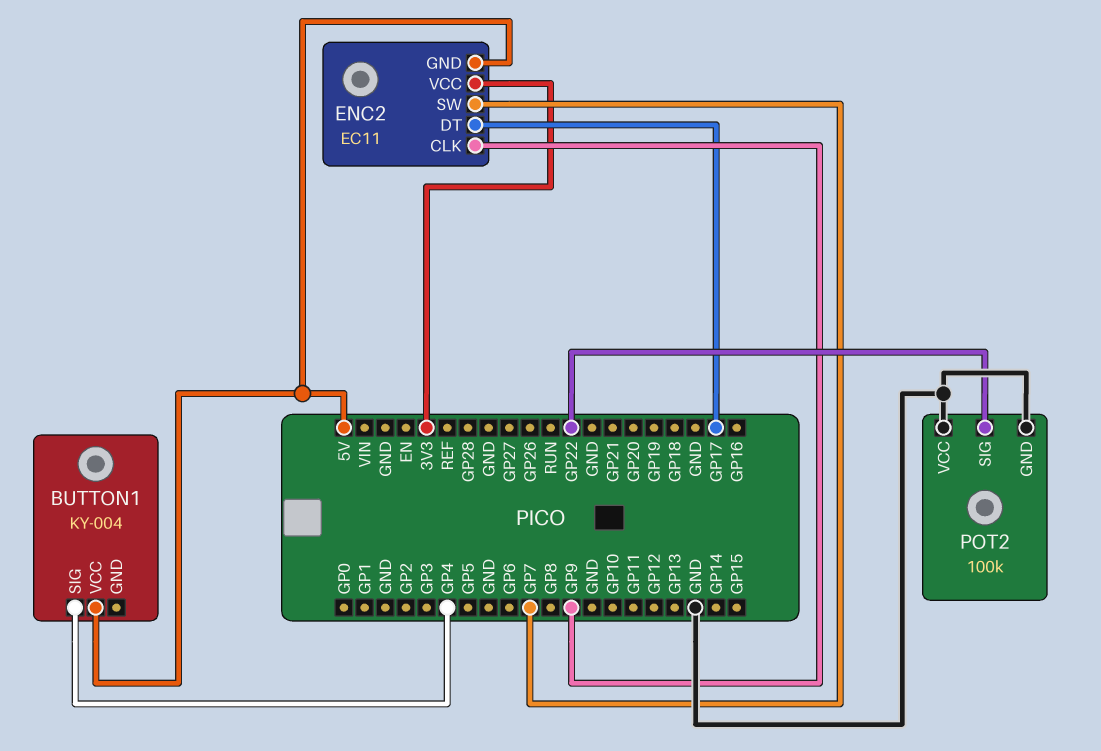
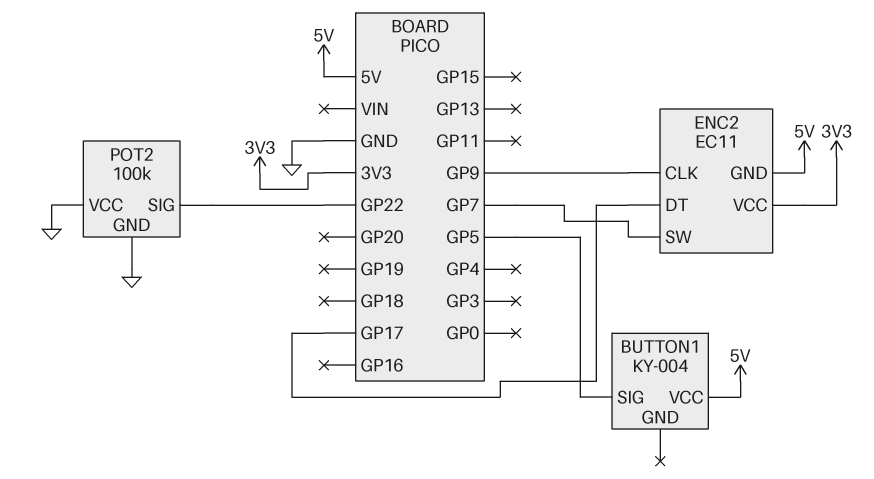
BUTTON1 pin SIG: GP4 -> GP5

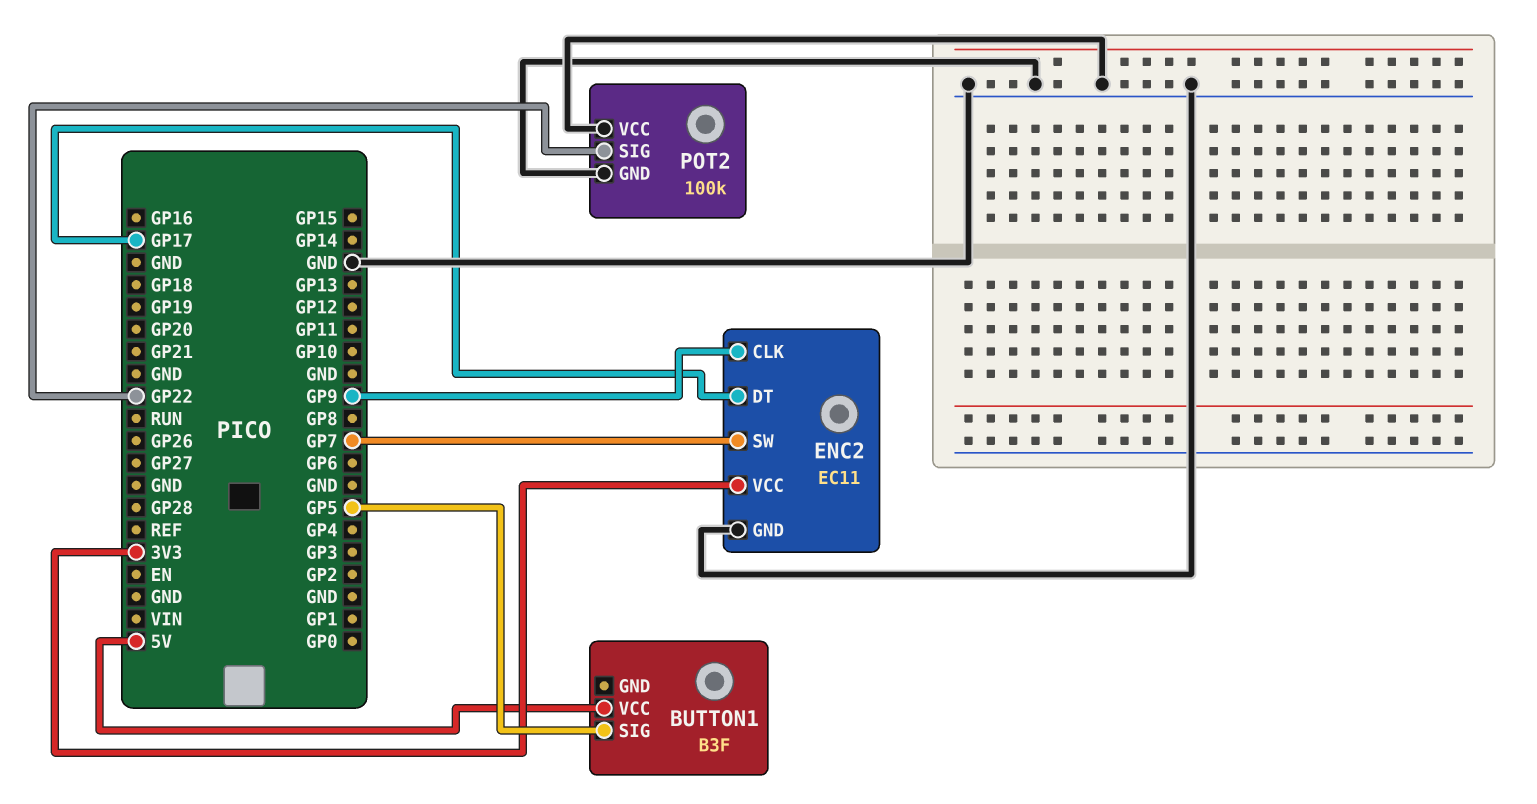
BUTTON1: KY-004 -> B3F
ENC2 pin GND: 5V -> GND

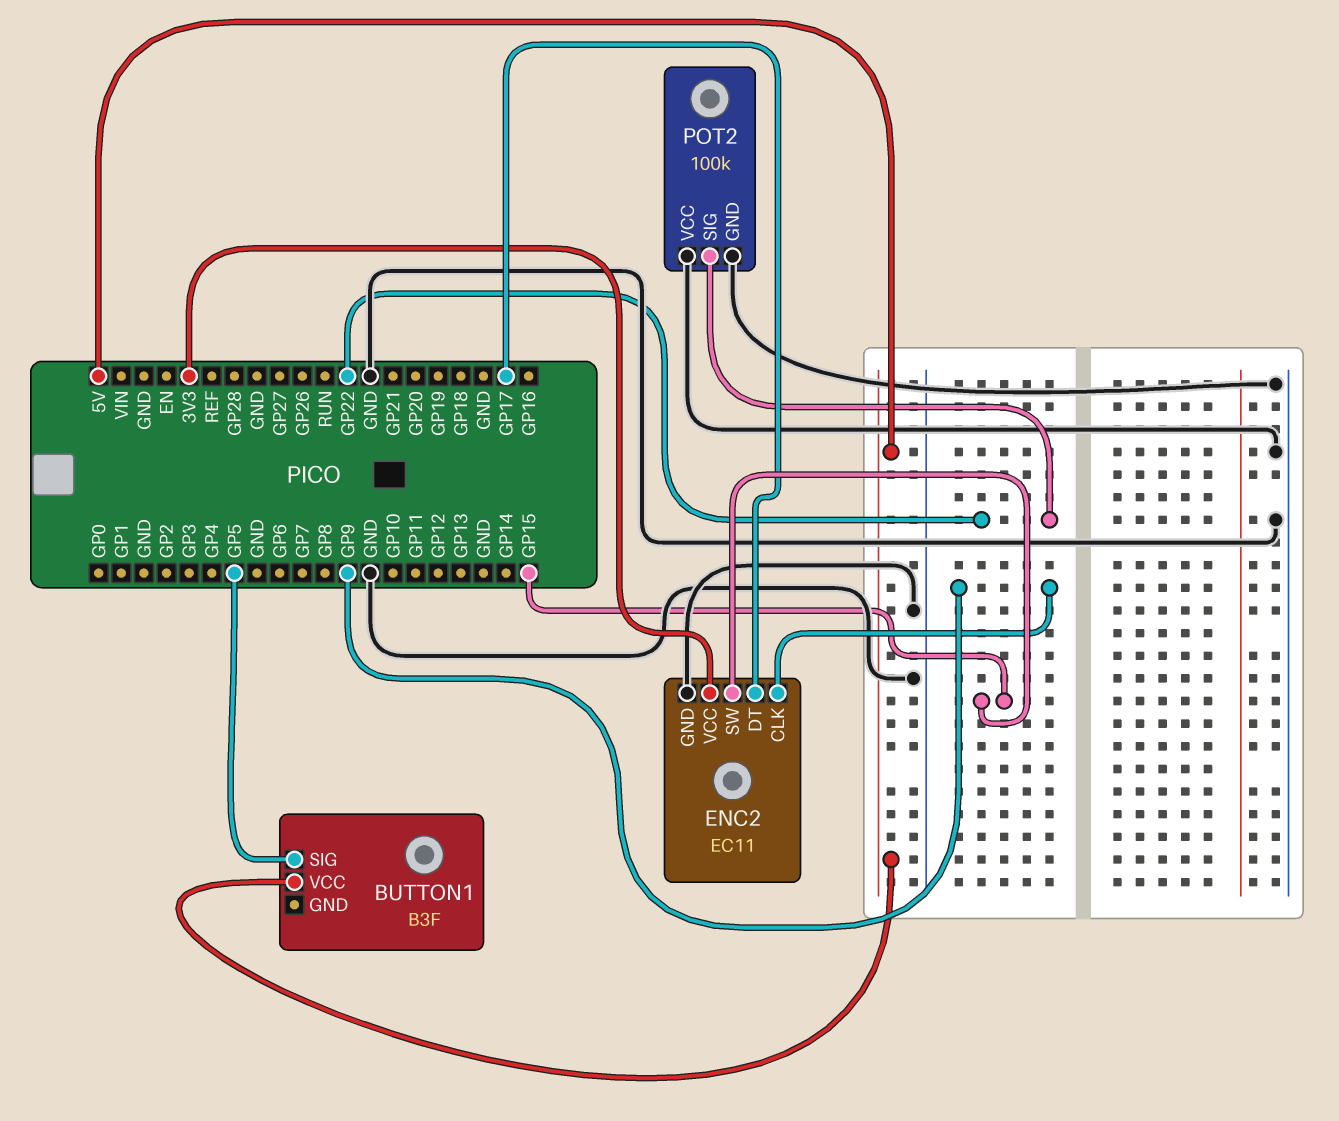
ENC2 pin SW: GP7 -> GP15

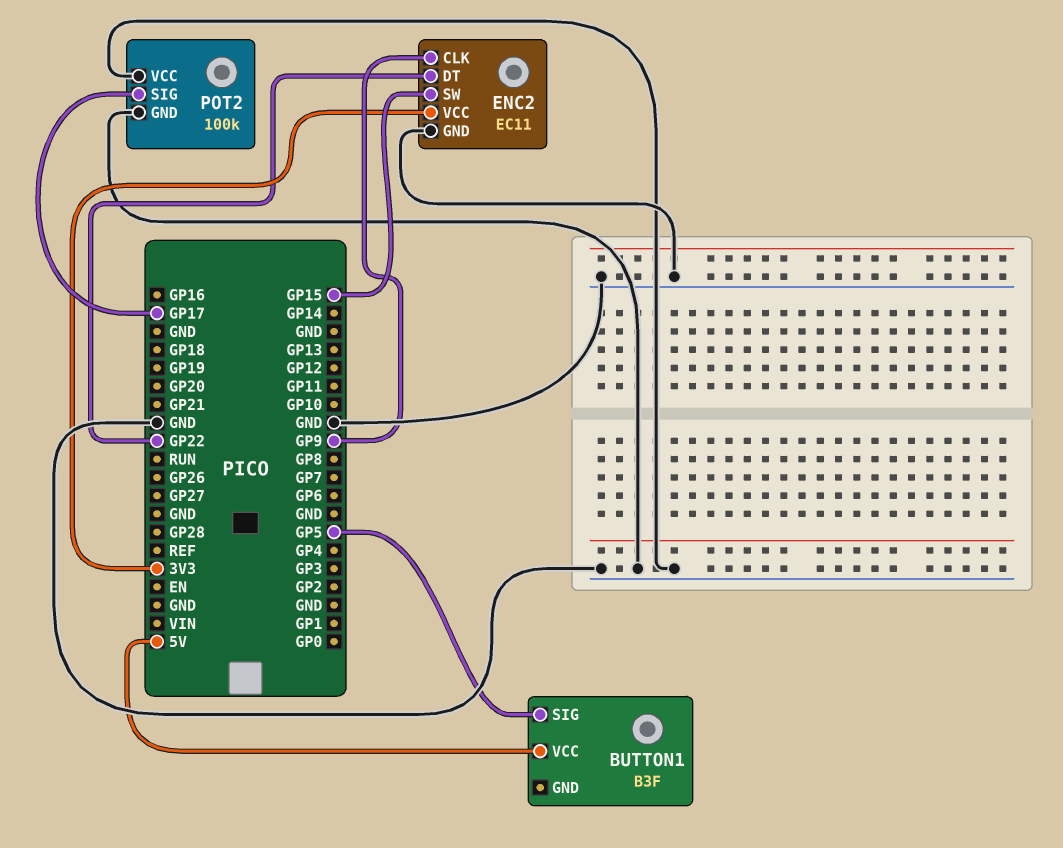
ENC2 pin DT: GP17 -> GP22
POT2 pin SIG: GP22 -> GP17

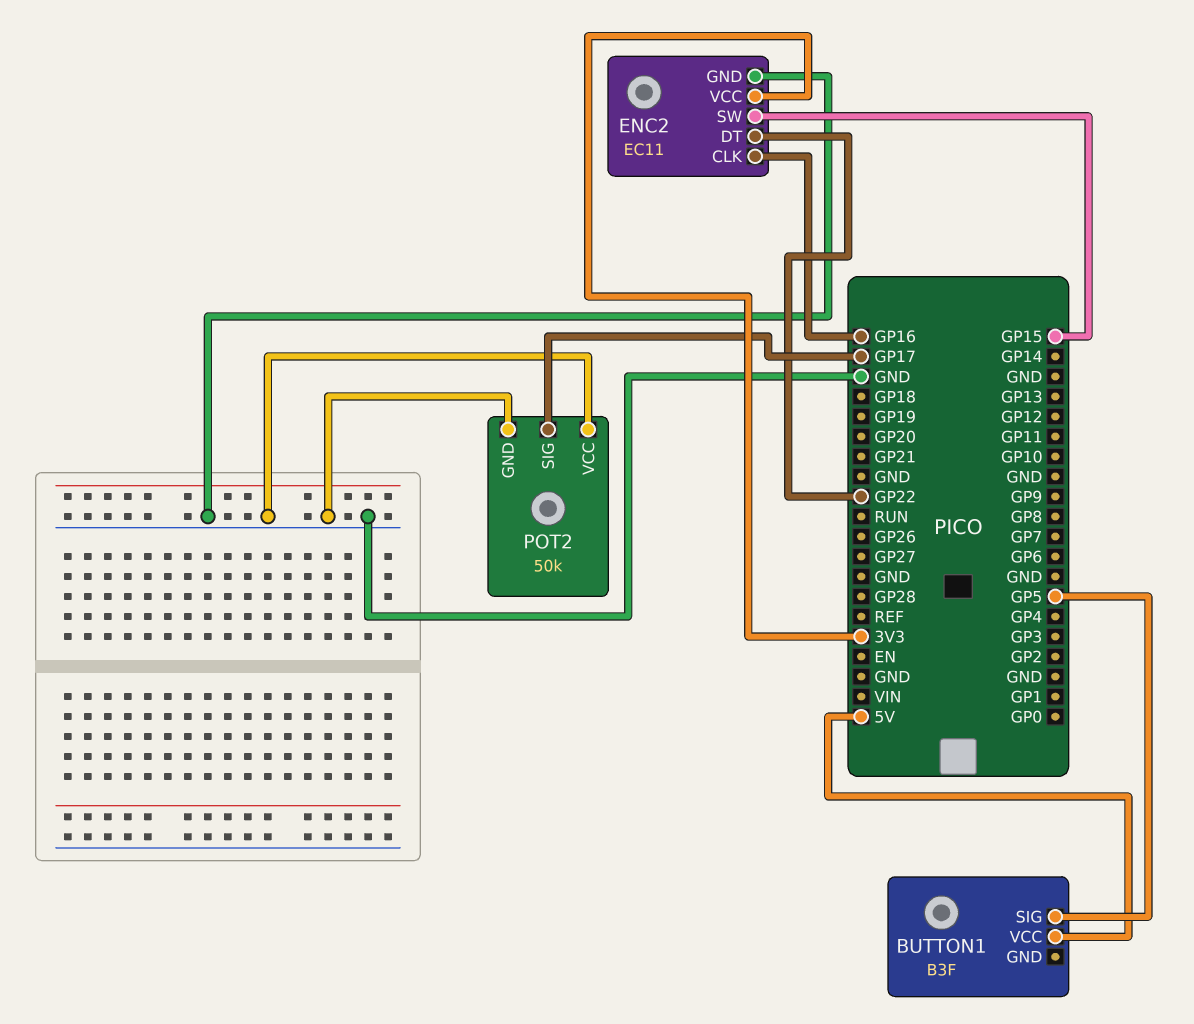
ENC2 pin CLK: GP9 -> GP16
POT2: 100k -> 50k

